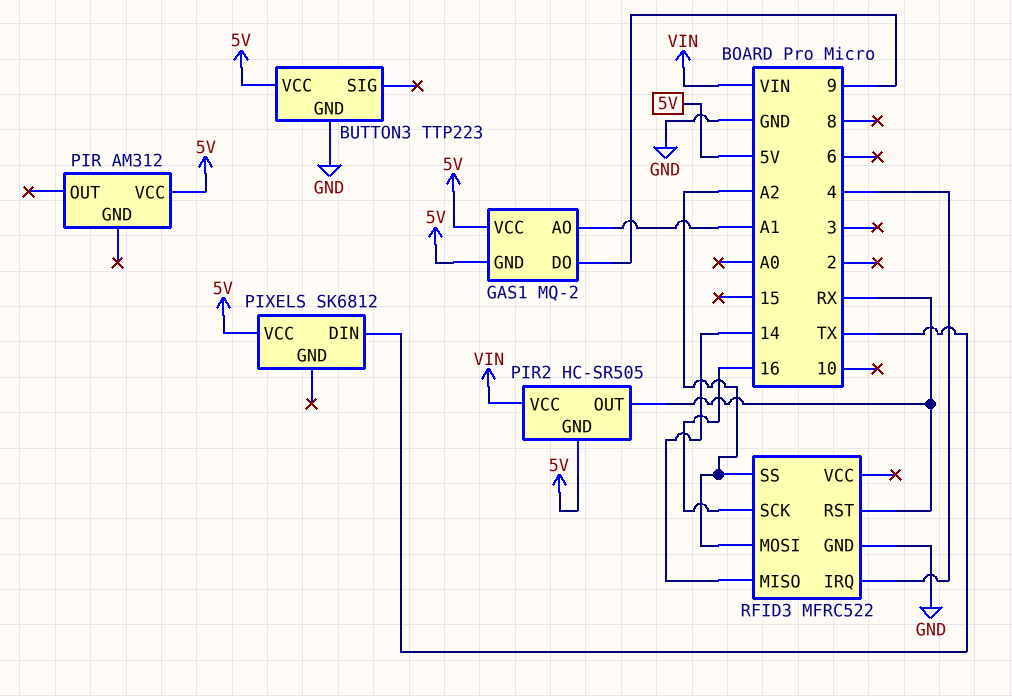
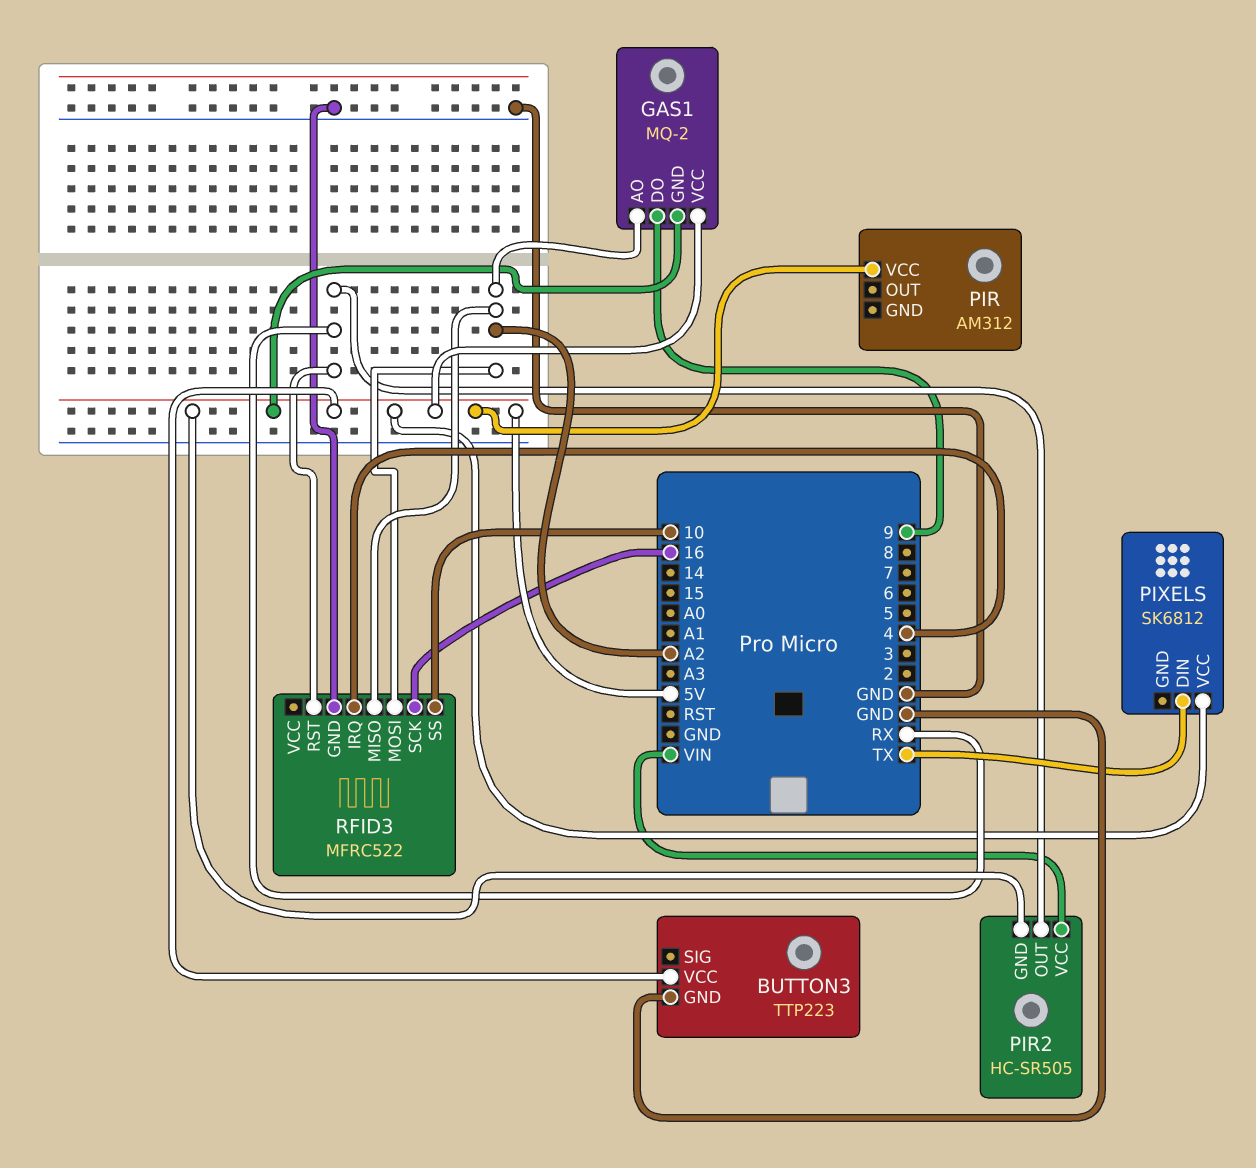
GAS1 pin AO: A1 -> A2
RFID3 pin MISO: 14 -> A2
RFID3 pin SS: A2 -> 10

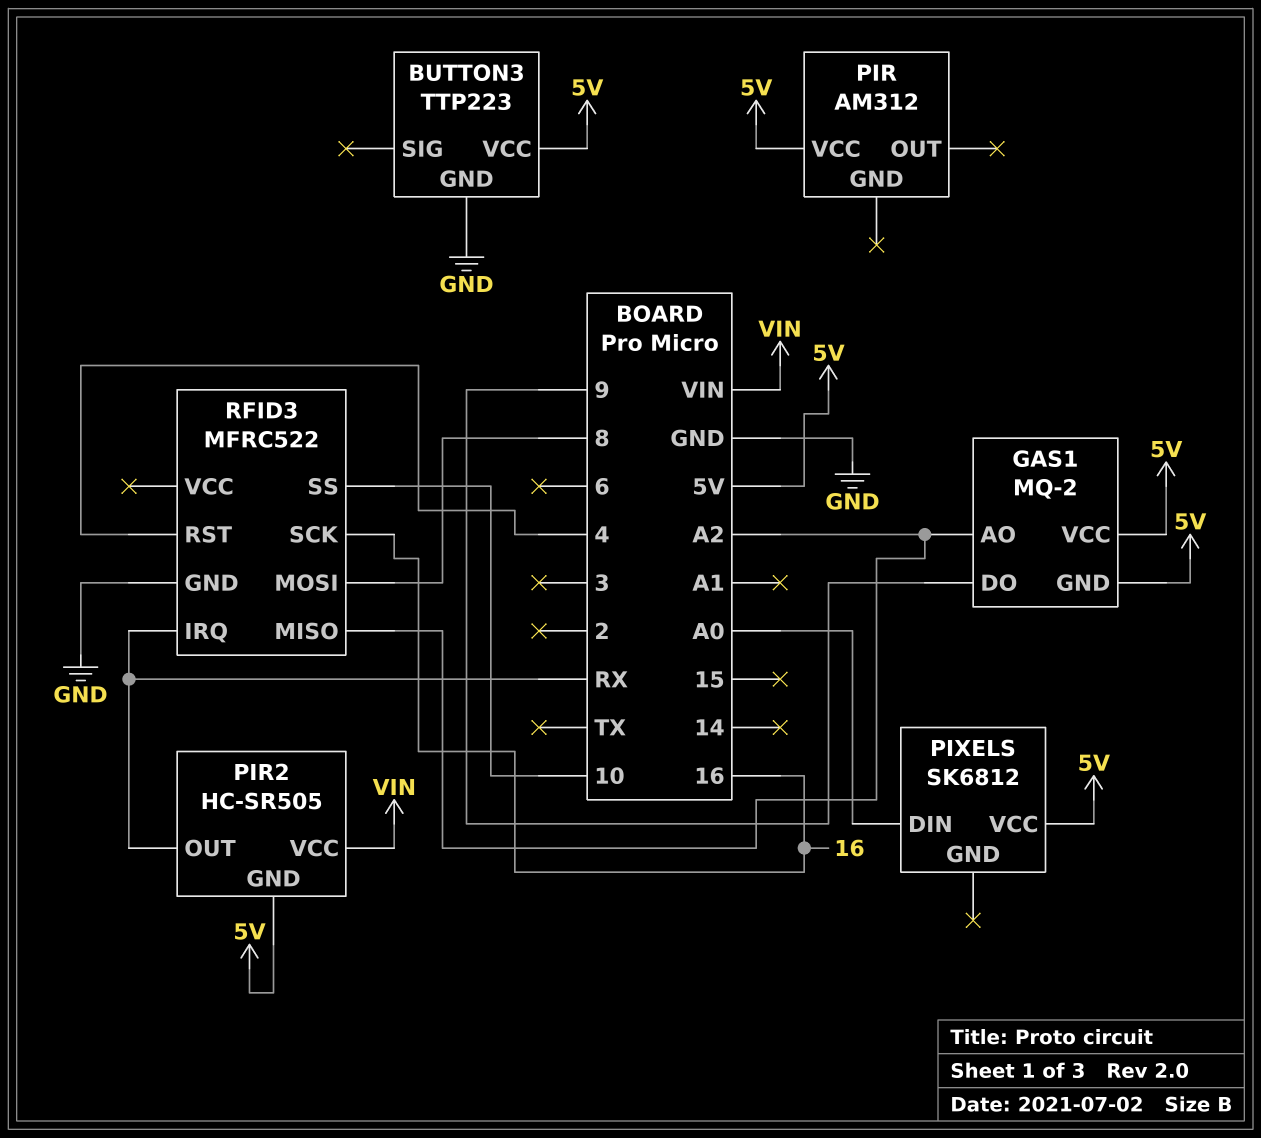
PIXELS pin DIN: TX -> A0
RFID3 pin IRQ: 4 -> RX
RFID3 pin MOSI: A2 -> 8
RFID3 pin RST: RX -> 4

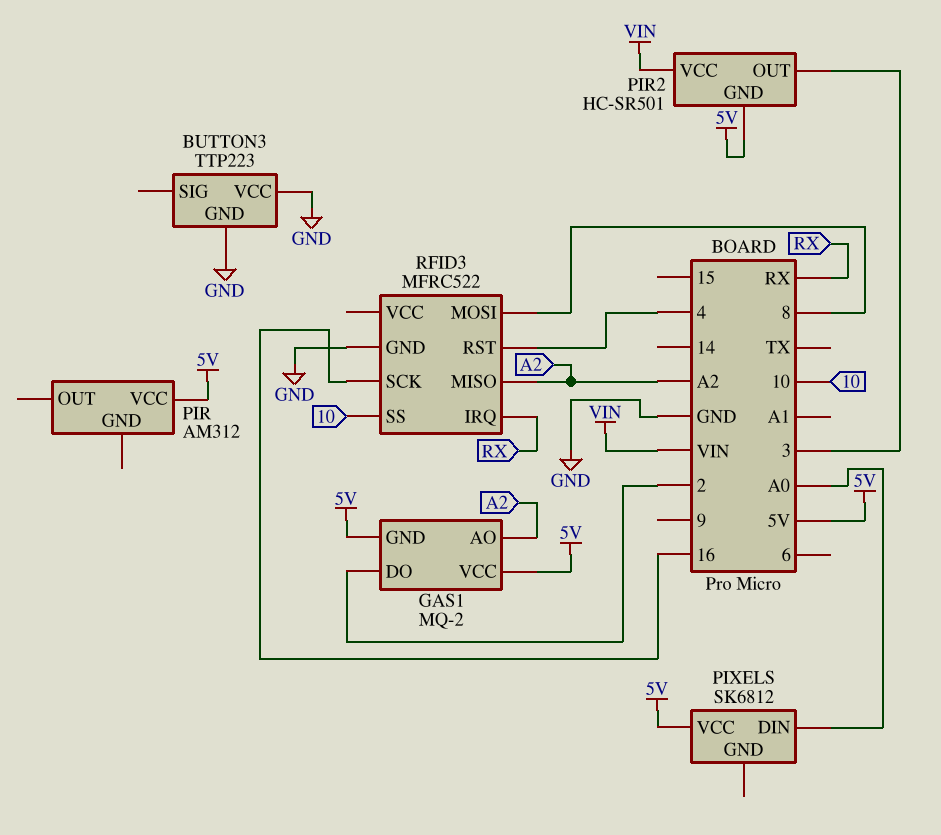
BUTTON3 pin VCC: 5V -> GND
GAS1 pin DO: 9 -> 2
PIR2: HC-SR505 -> HC-SR501
PIR2 pin OUT: RX -> 3

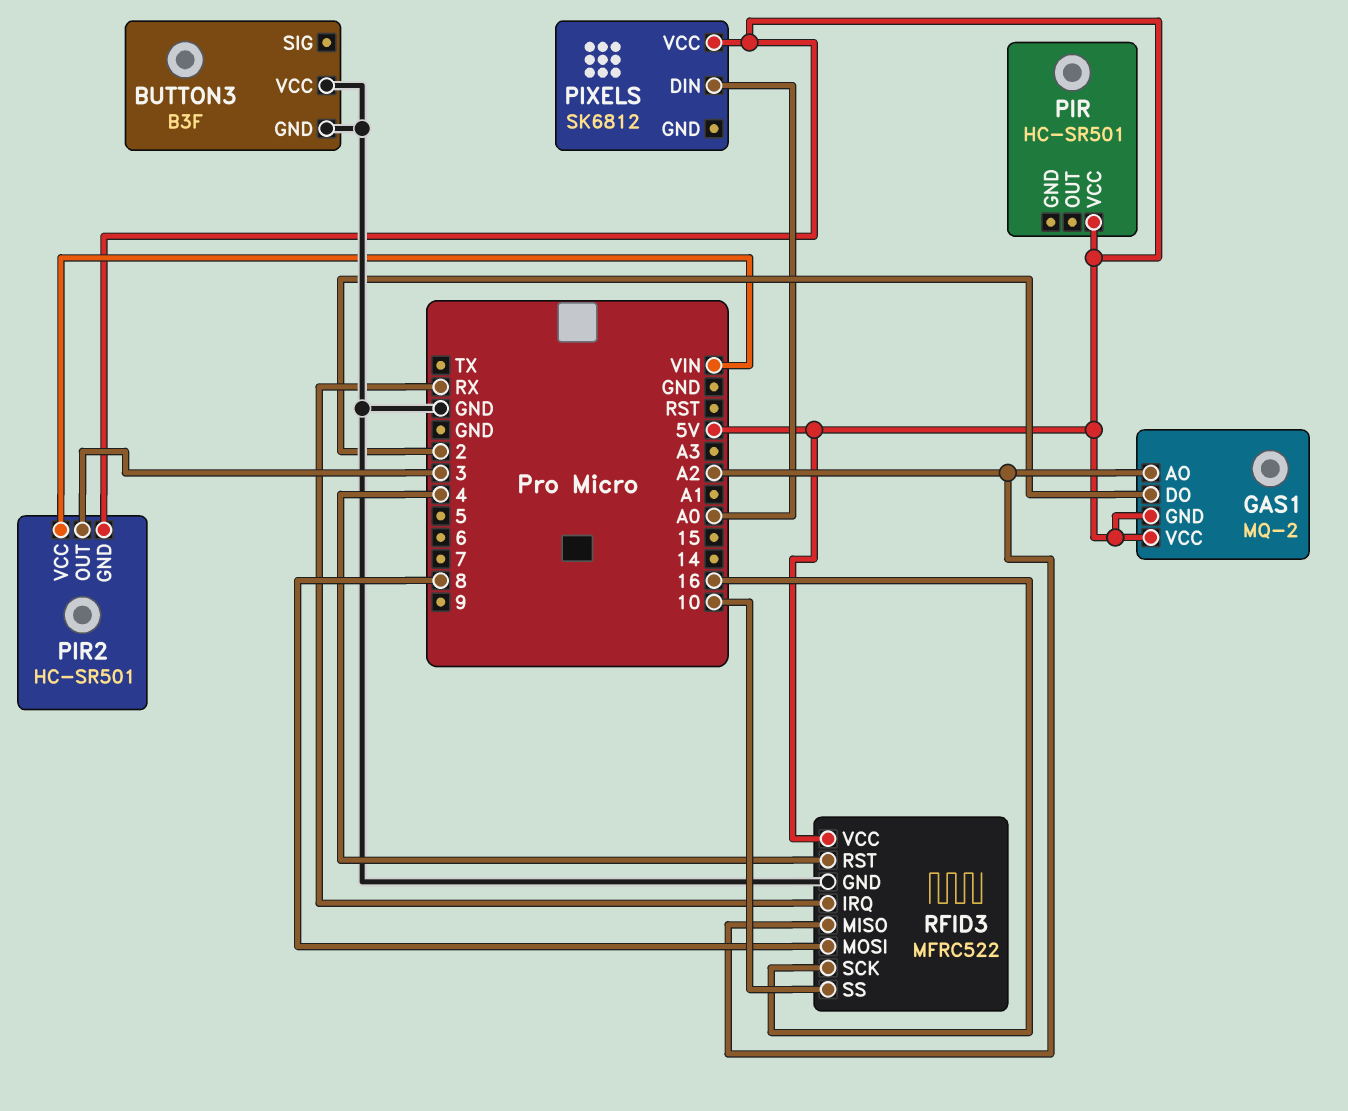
BUTTON3: TTP223 -> B3F
PIR: AM312 -> HC-SR501
RFID3 pin VCC: none -> 5V

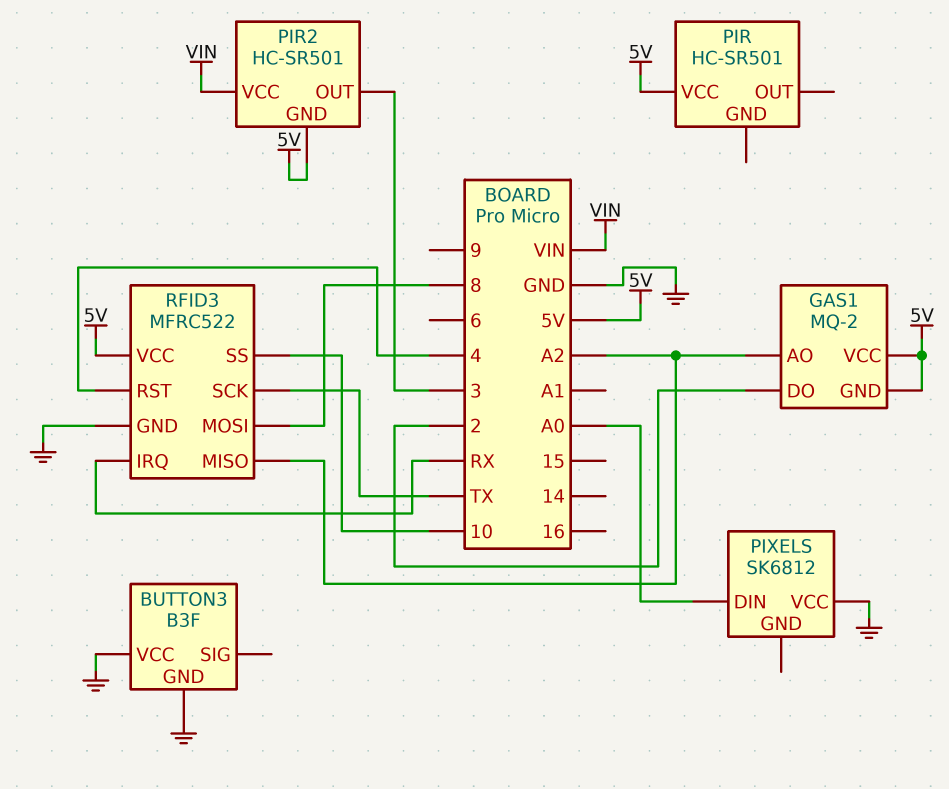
PIXELS pin VCC: 5V -> GND
RFID3 pin SCK: 16 -> TX

